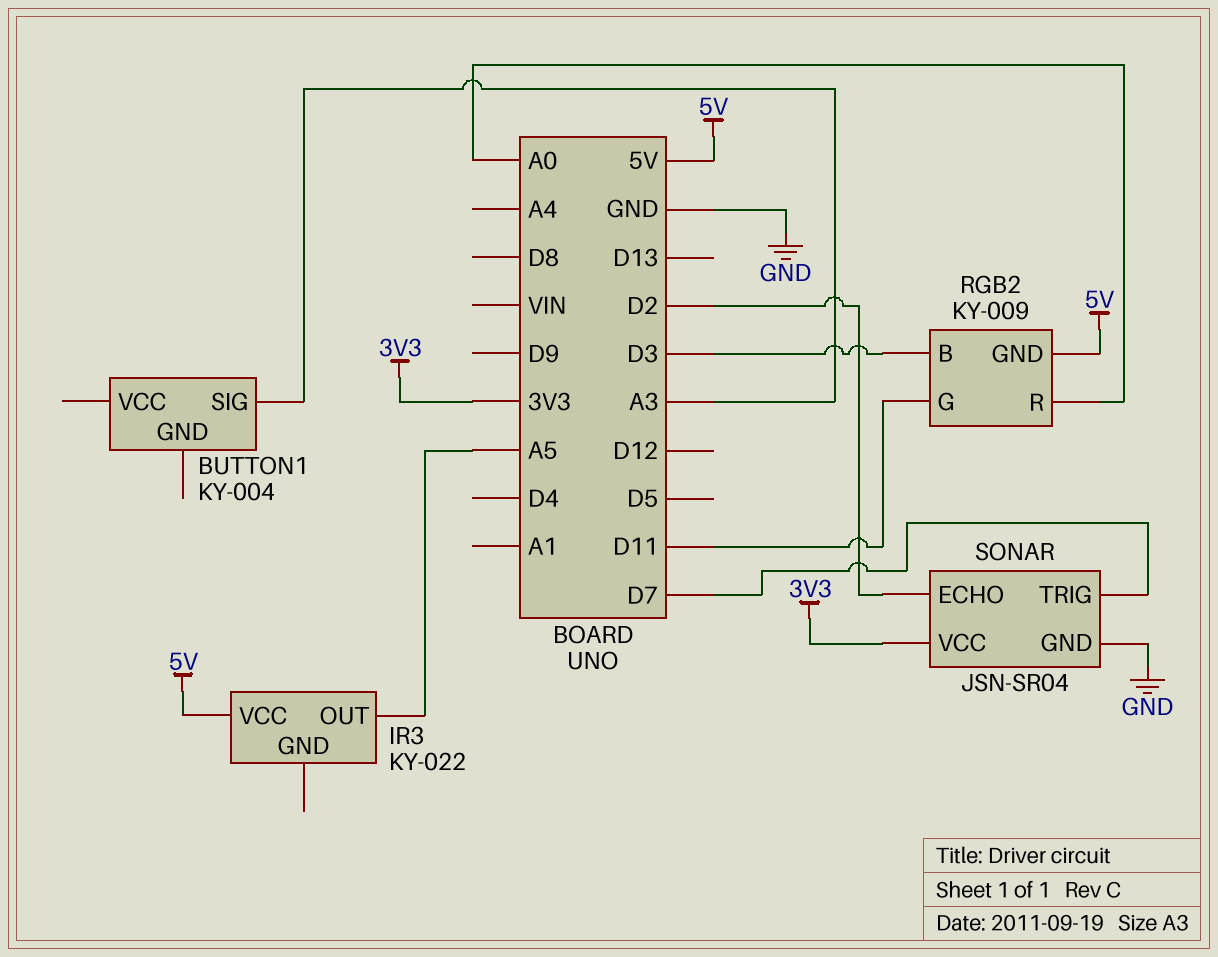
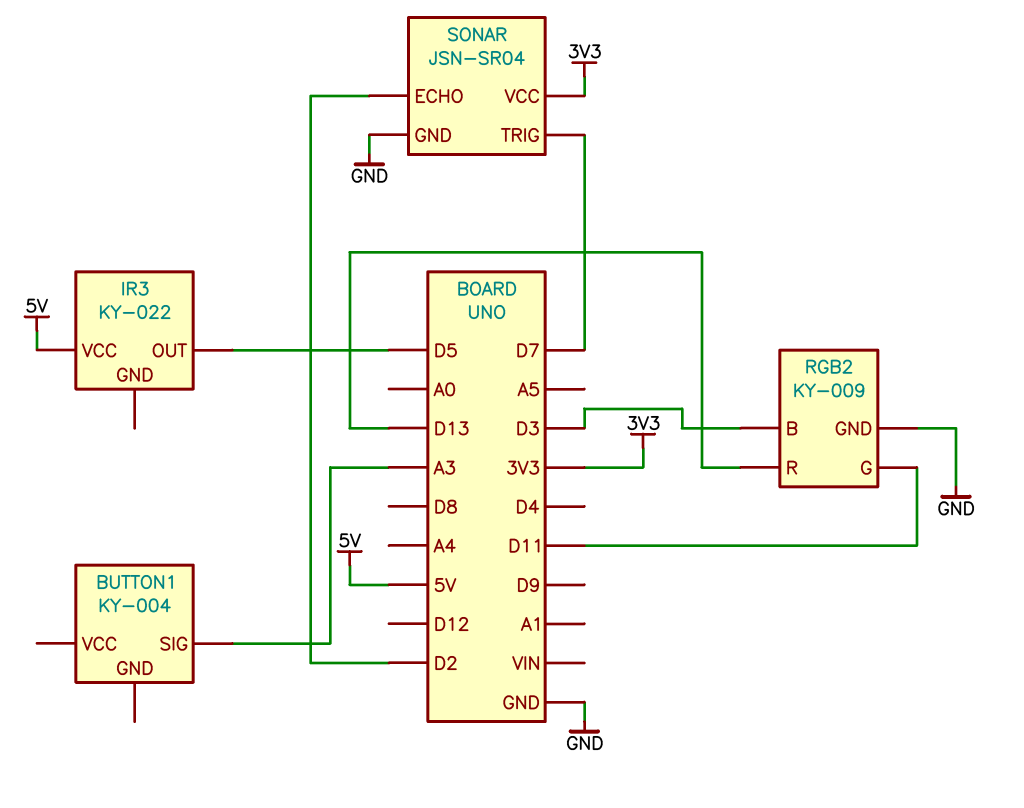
IR3 pin OUT: A5 -> D5
RGB2 pin GND: 5V -> GND
RGB2 pin R: A0 -> D13

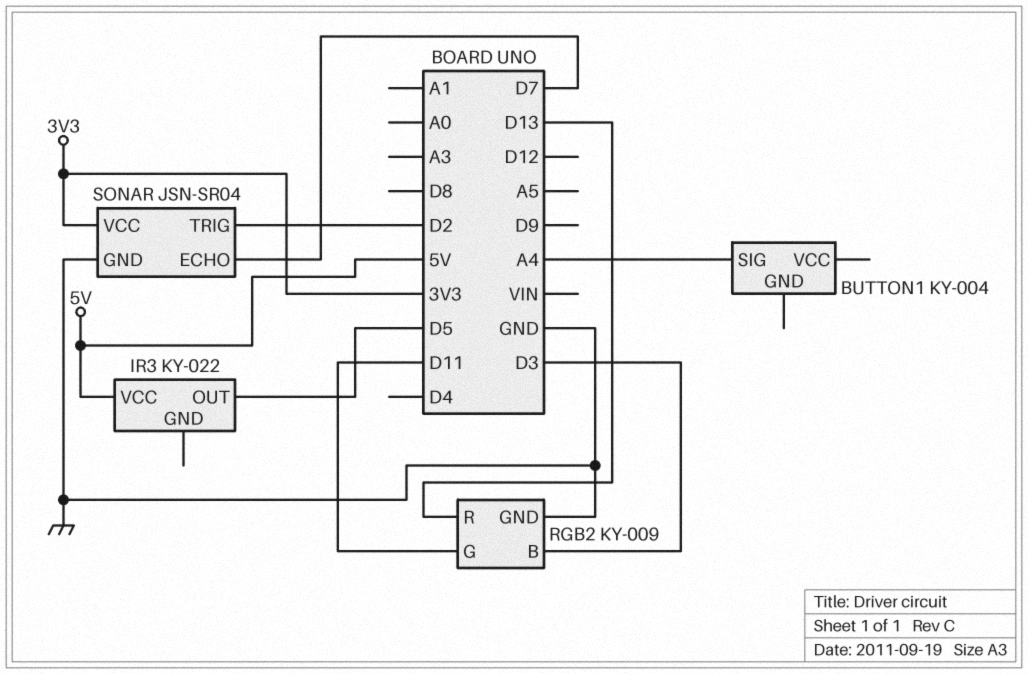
BUTTON1 pin SIG: A3 -> A4
SONAR pin ECHO: D2 -> D7
SONAR pin TRIG: D7 -> D2

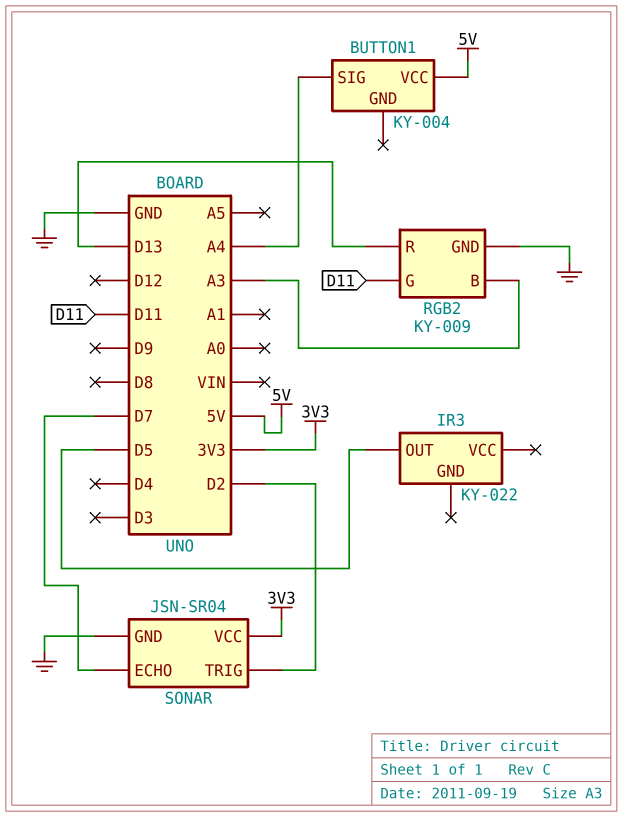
BUTTON1 pin VCC: none -> 5V
IR3 pin VCC: 5V -> none
RGB2 pin B: D3 -> A3

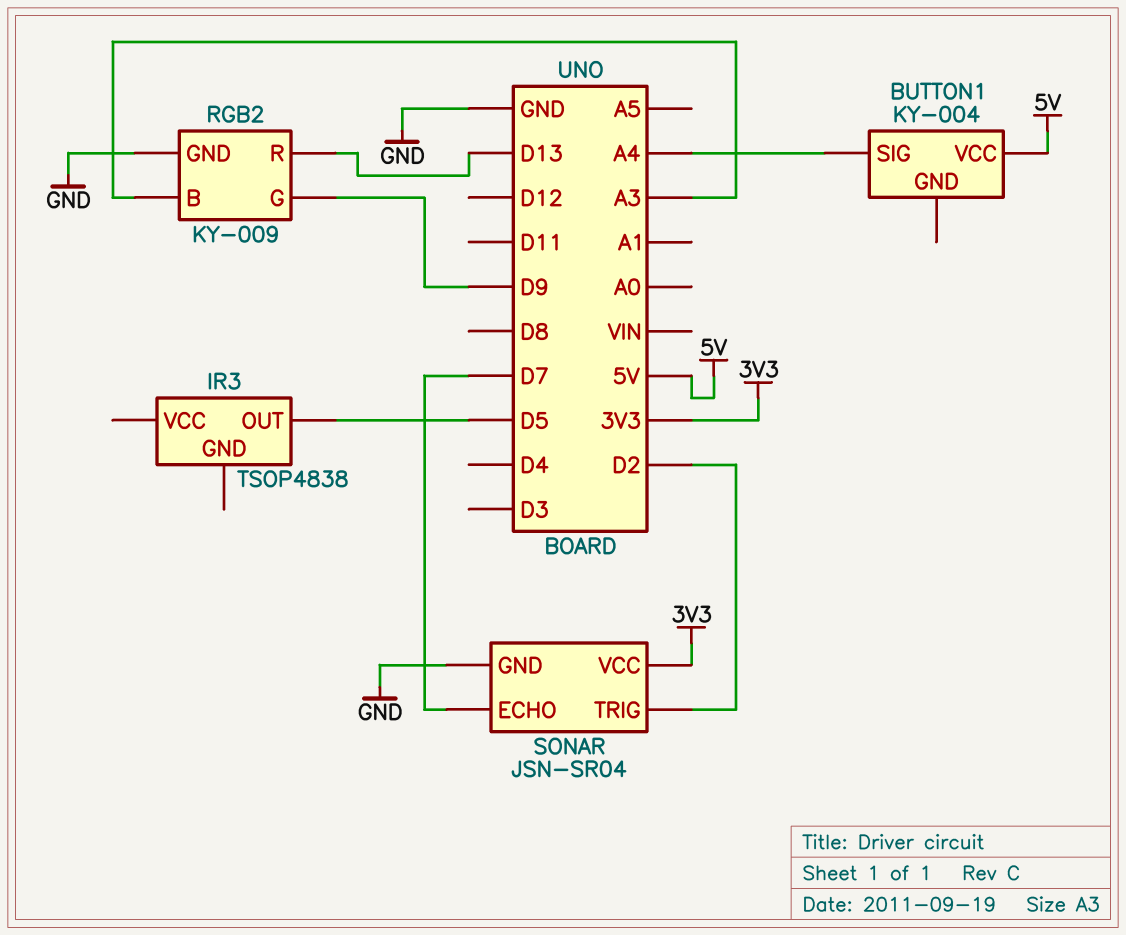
IR3: KY-022 -> TSOP4838
RGB2 pin G: D11 -> D9

